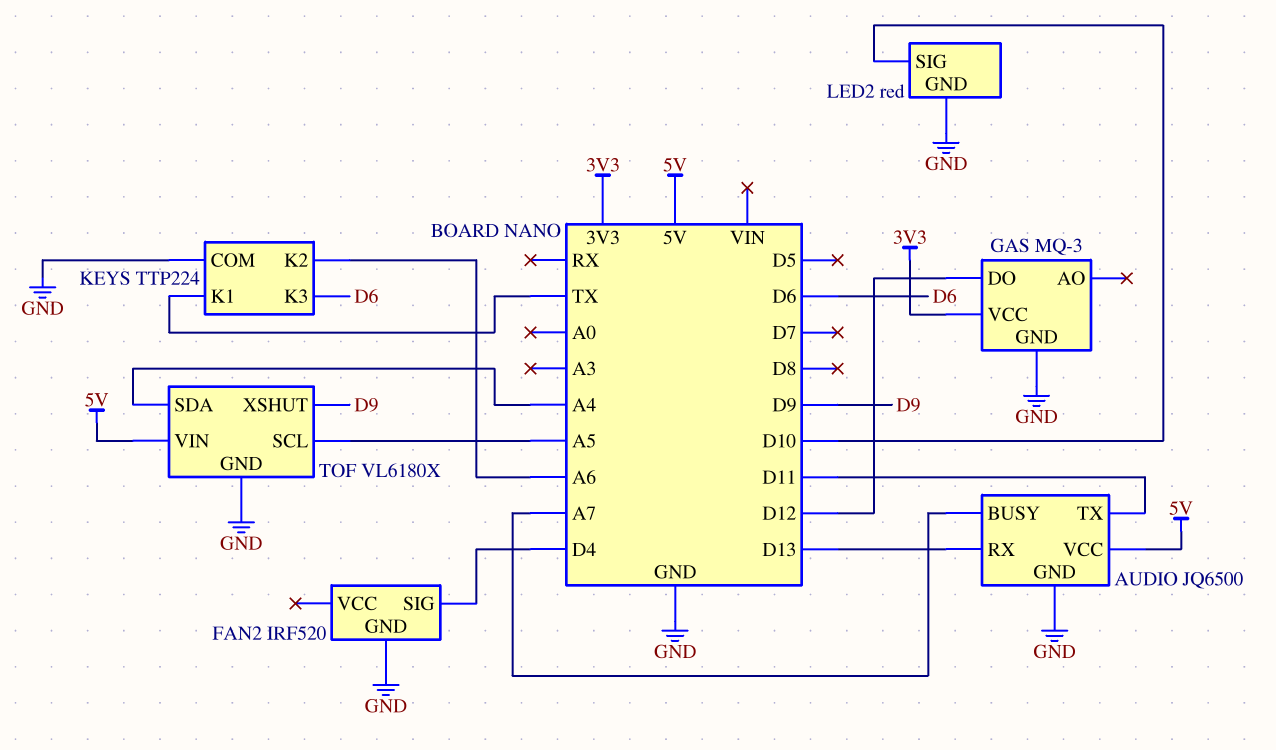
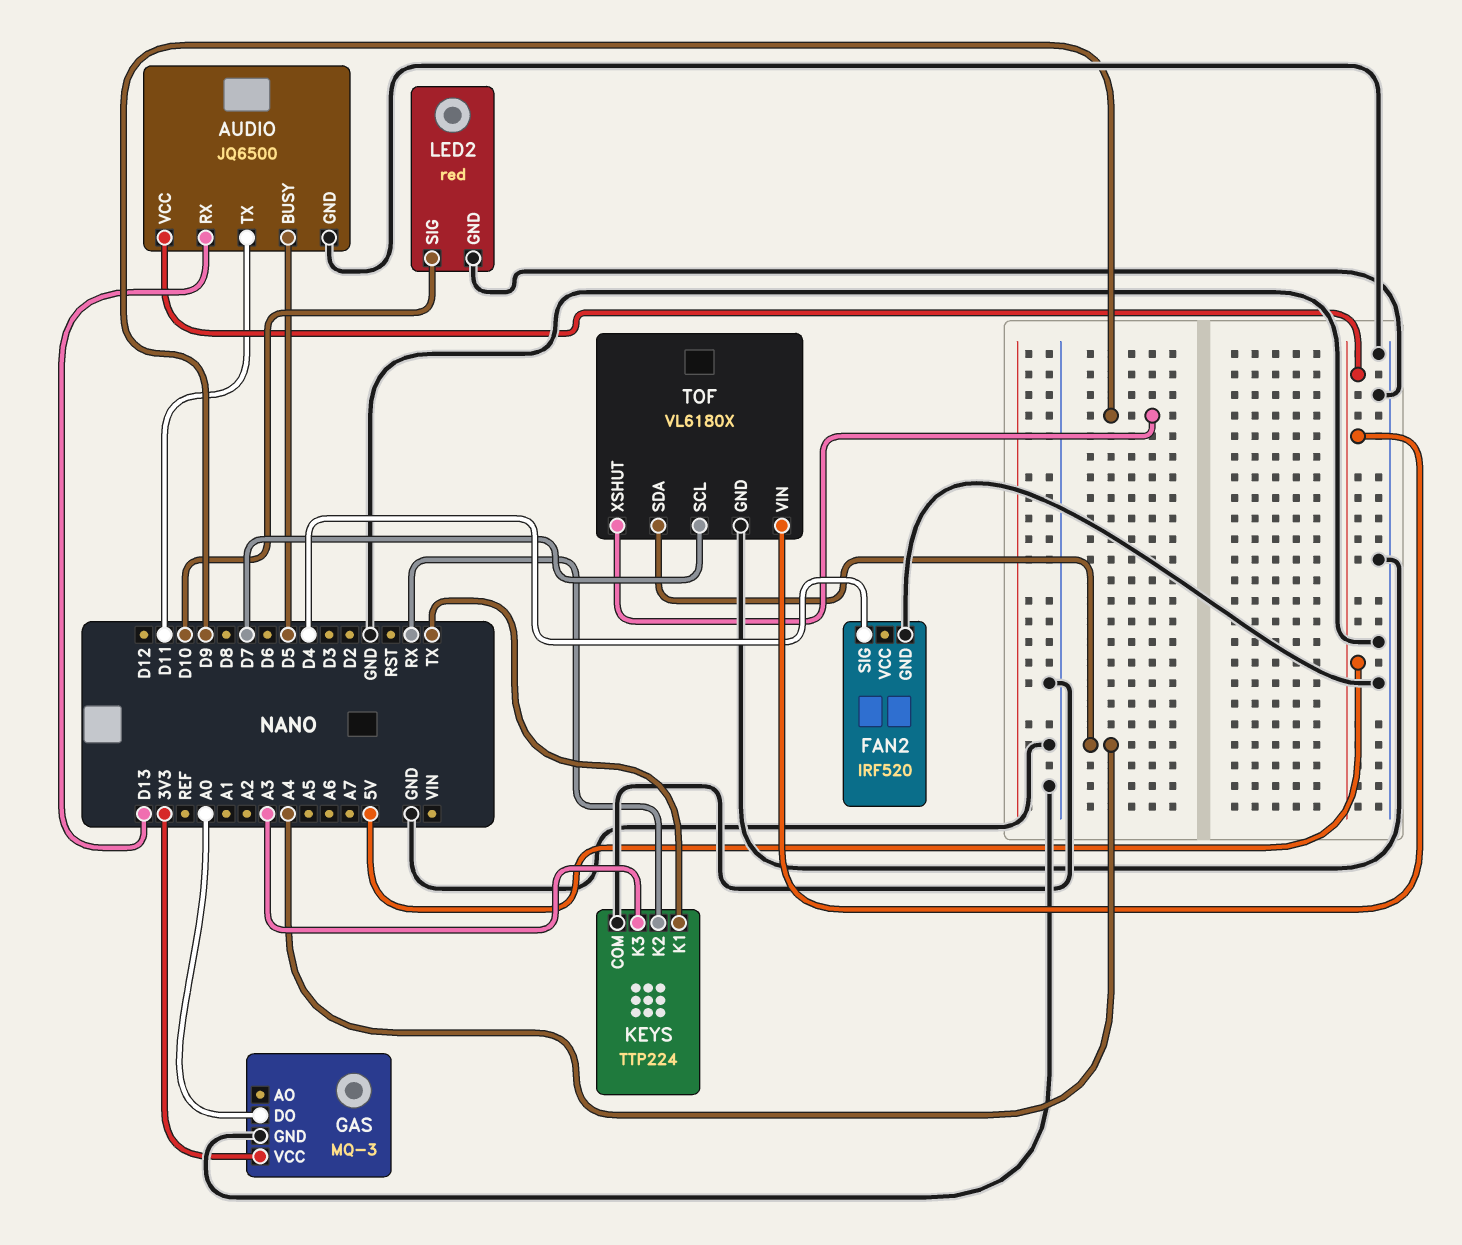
AUDIO pin BUSY: A7 -> D5
GAS pin DO: D12 -> A0
KEYS pin K2: A6 -> RX
KEYS pin K3: D6 -> A3
TOF pin SCL: A5 -> D7

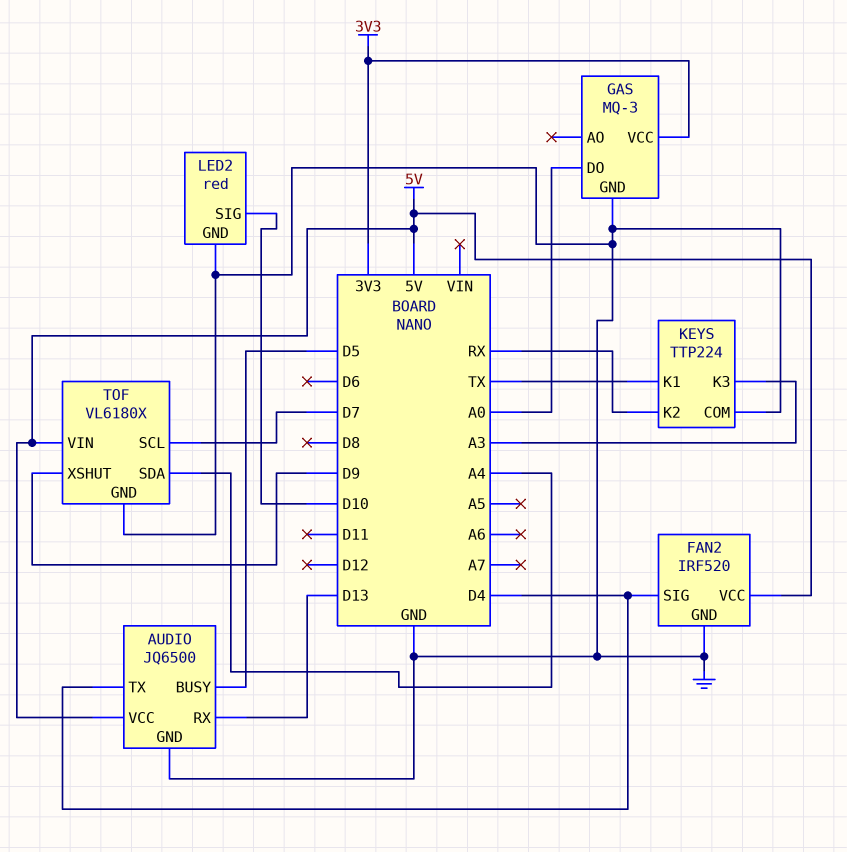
AUDIO pin TX: D11 -> D4
FAN2 pin VCC: none -> 5V

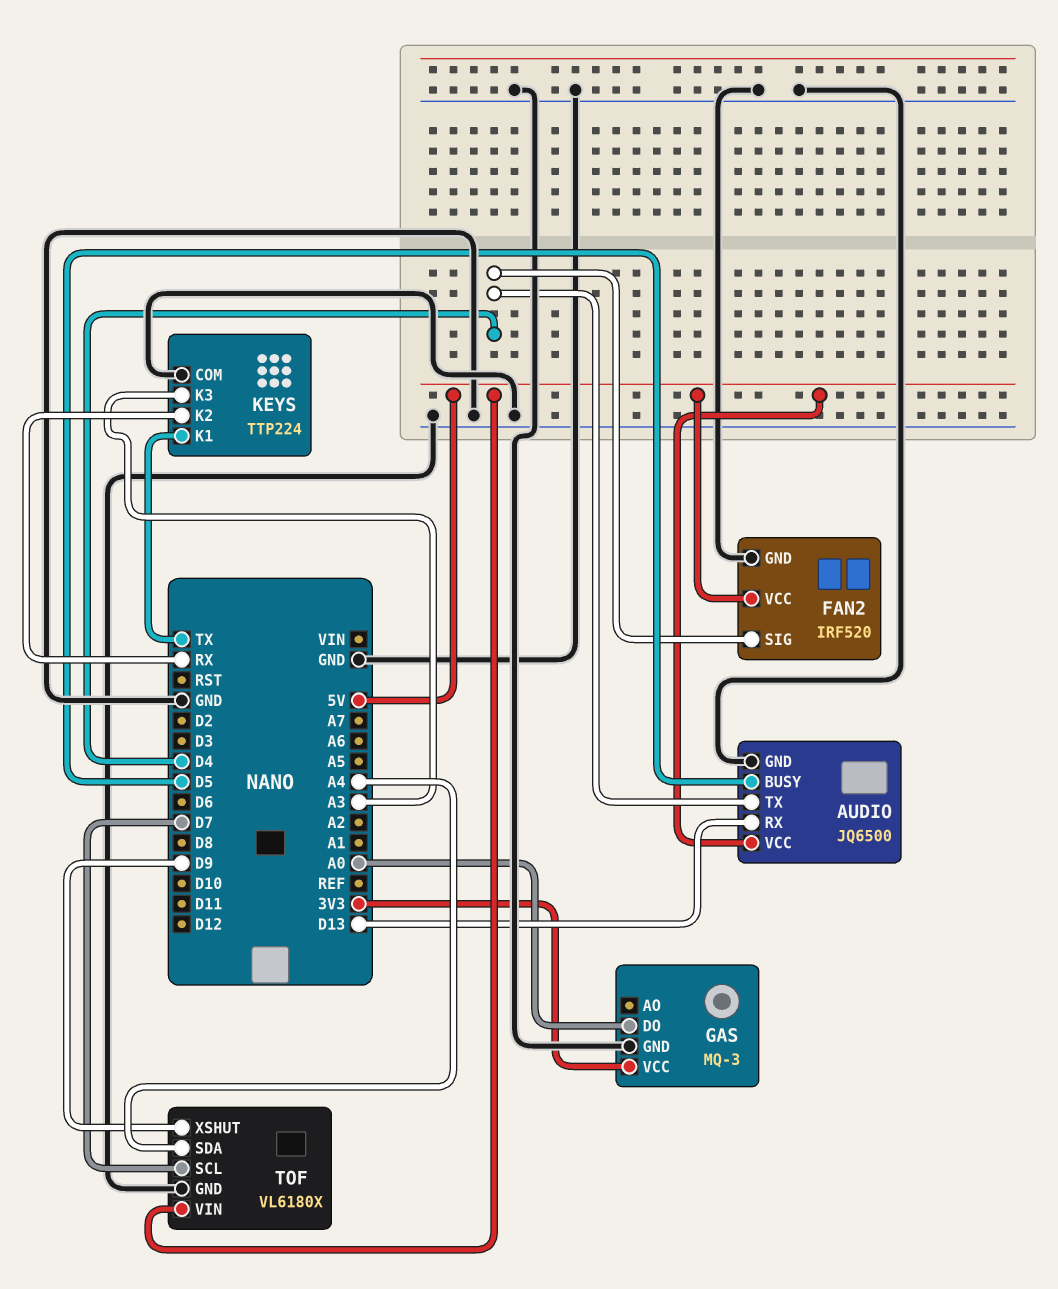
LED2: red -> none
LED2 pin GND: GND -> none
LED2 pin SIG: D10 -> none

